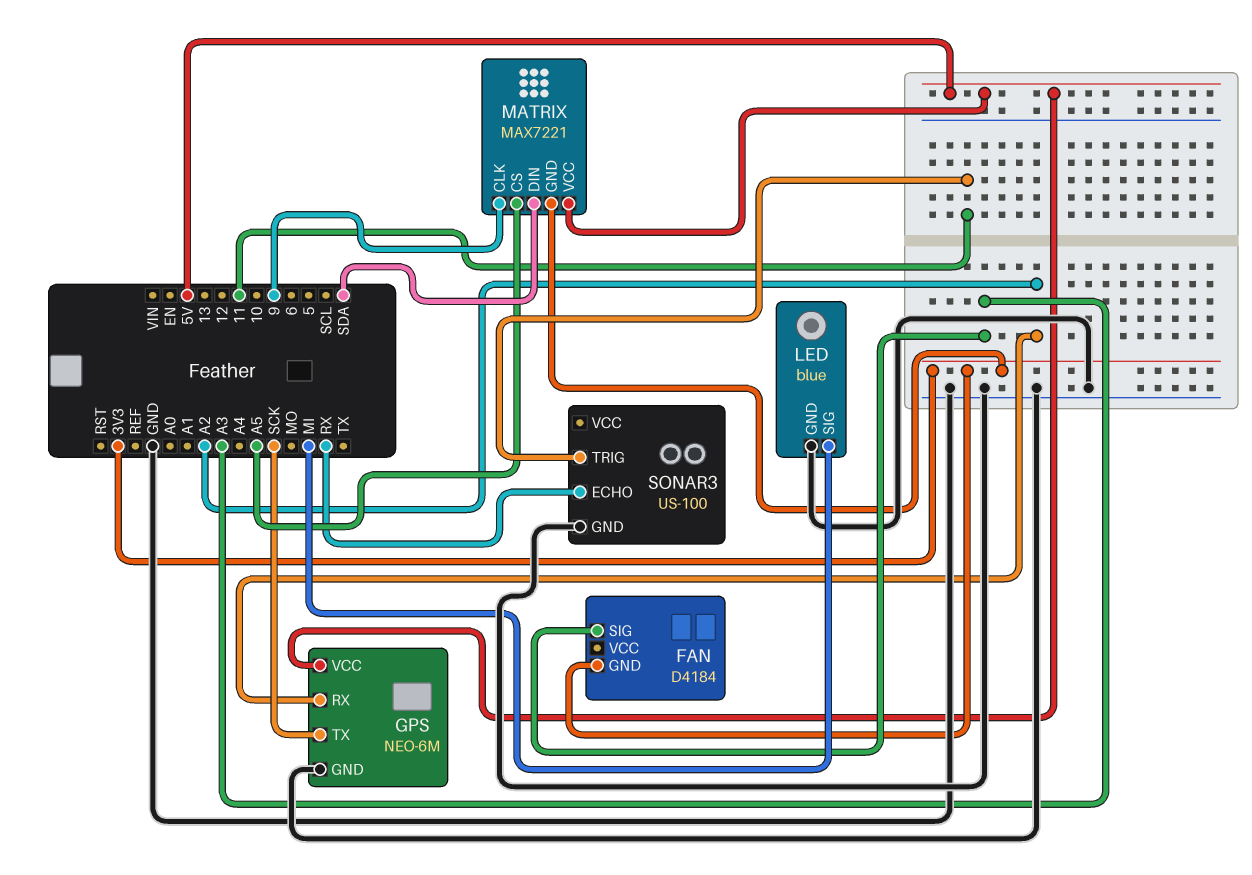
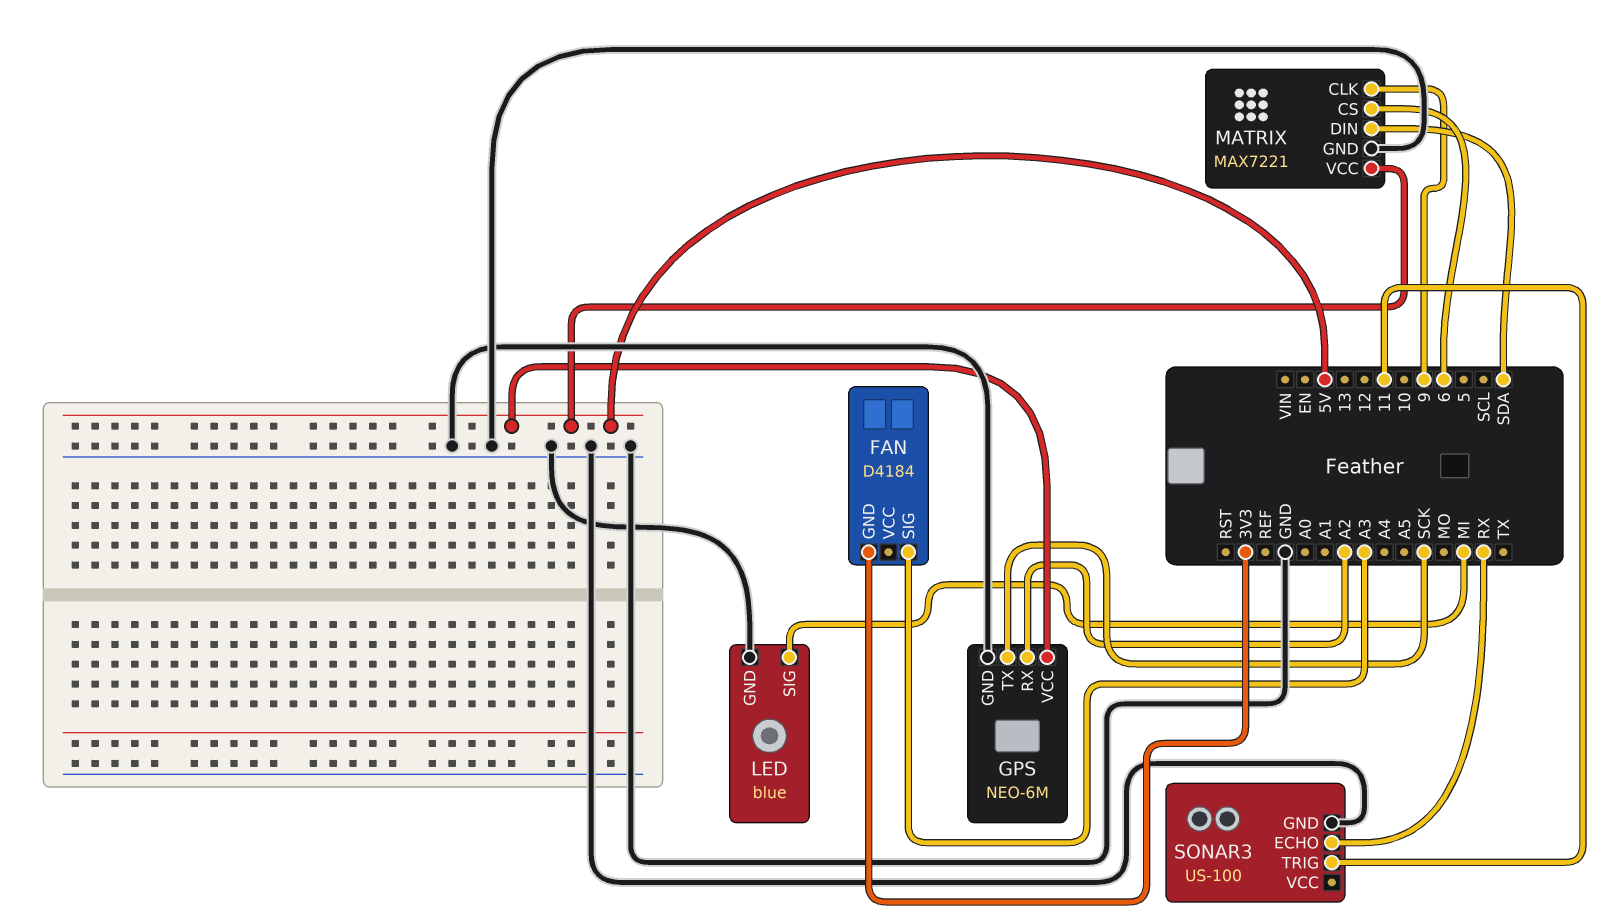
MATRIX pin CS: A5 -> 6
MATRIX pin GND: 3V3 -> GND

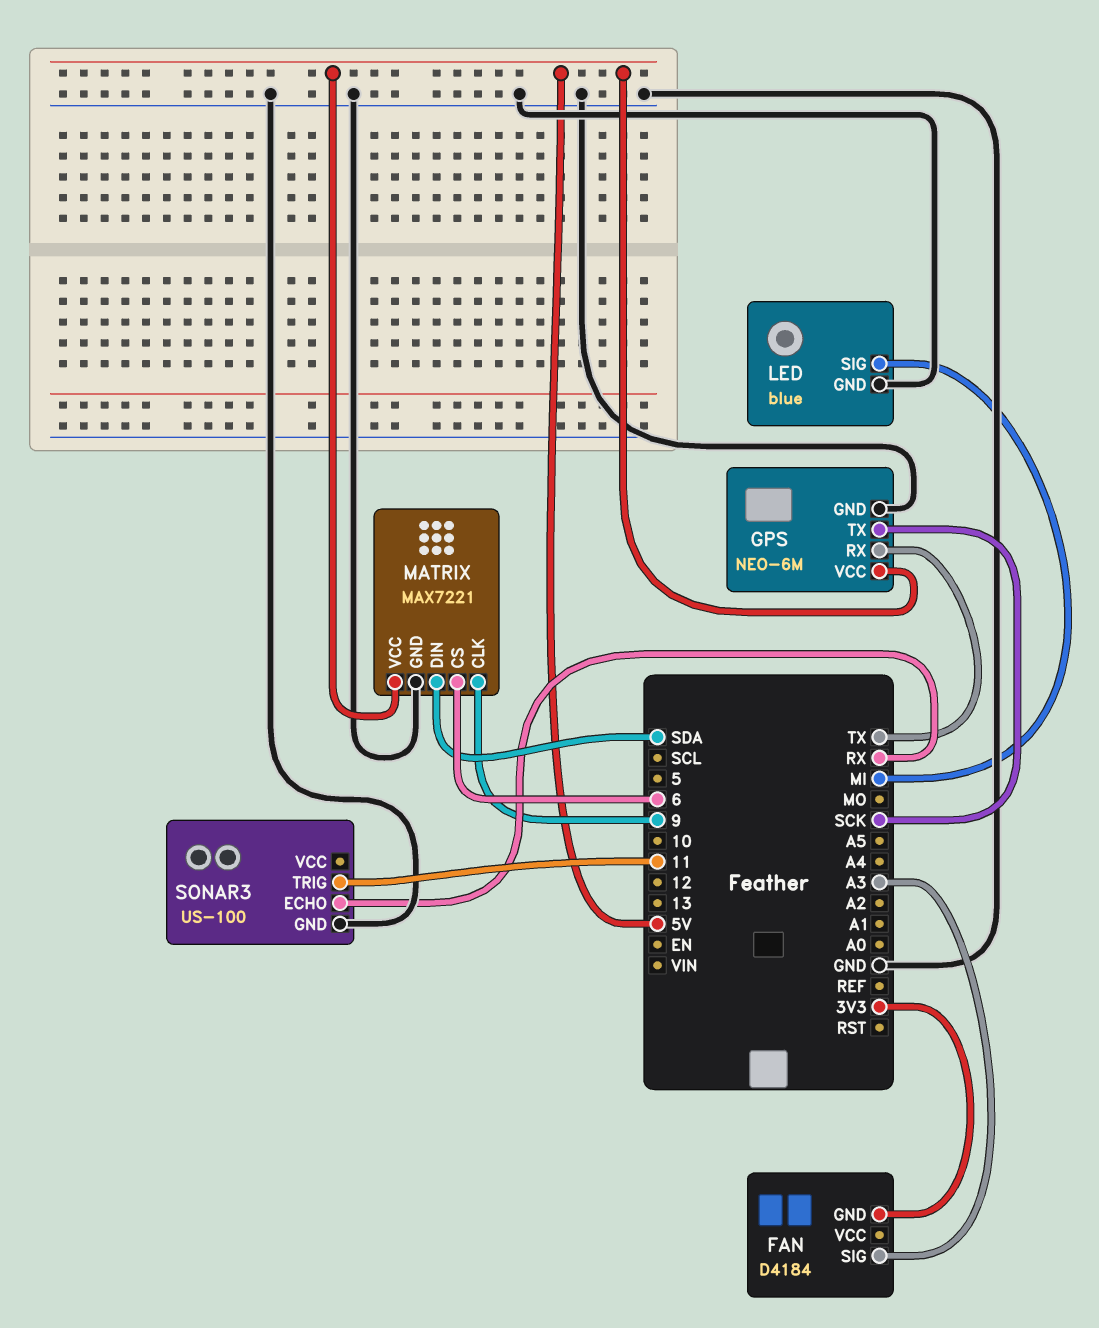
GPS pin RX: A2 -> TX

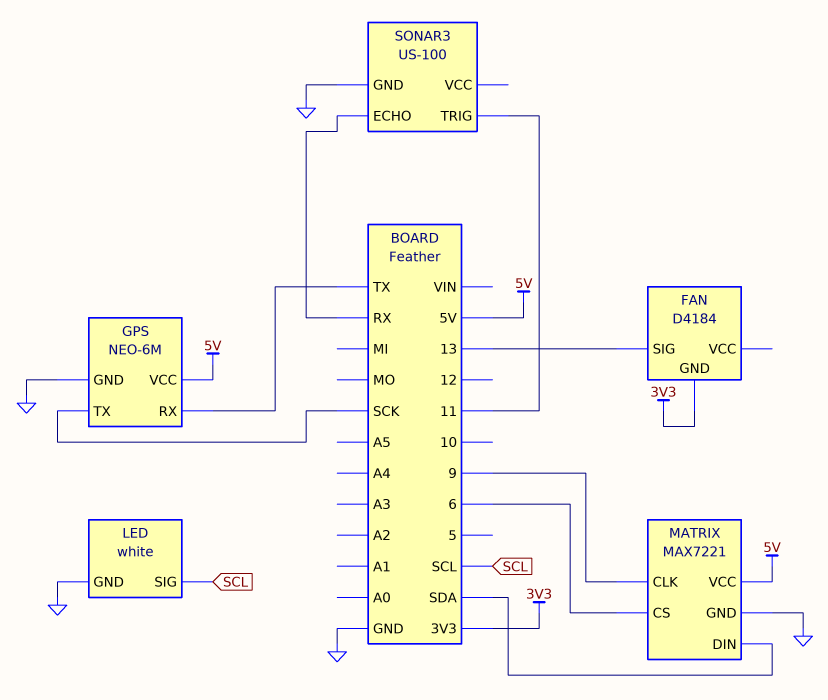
FAN pin SIG: A3 -> 13
LED: blue -> white
LED pin SIG: MI -> SCL

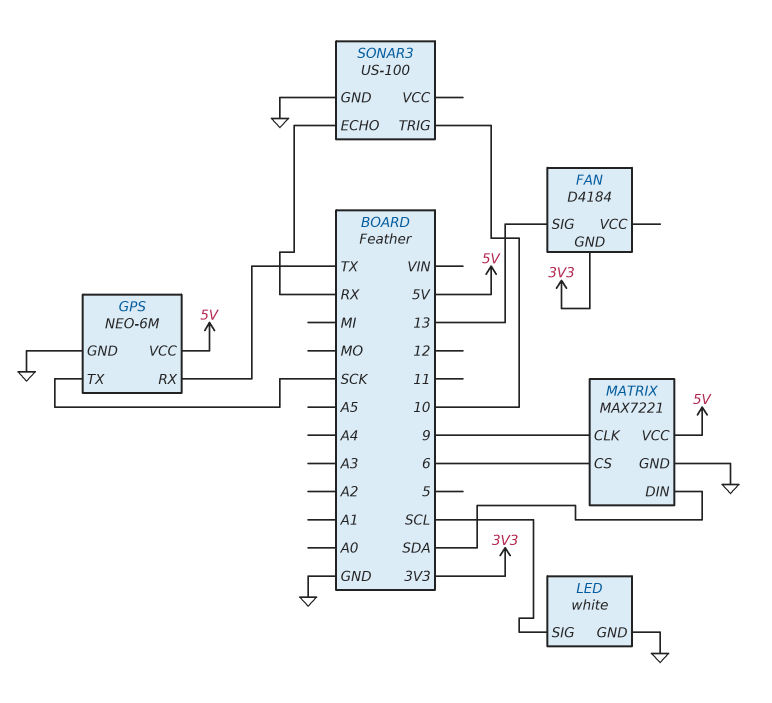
SONAR3 pin TRIG: 11 -> 10

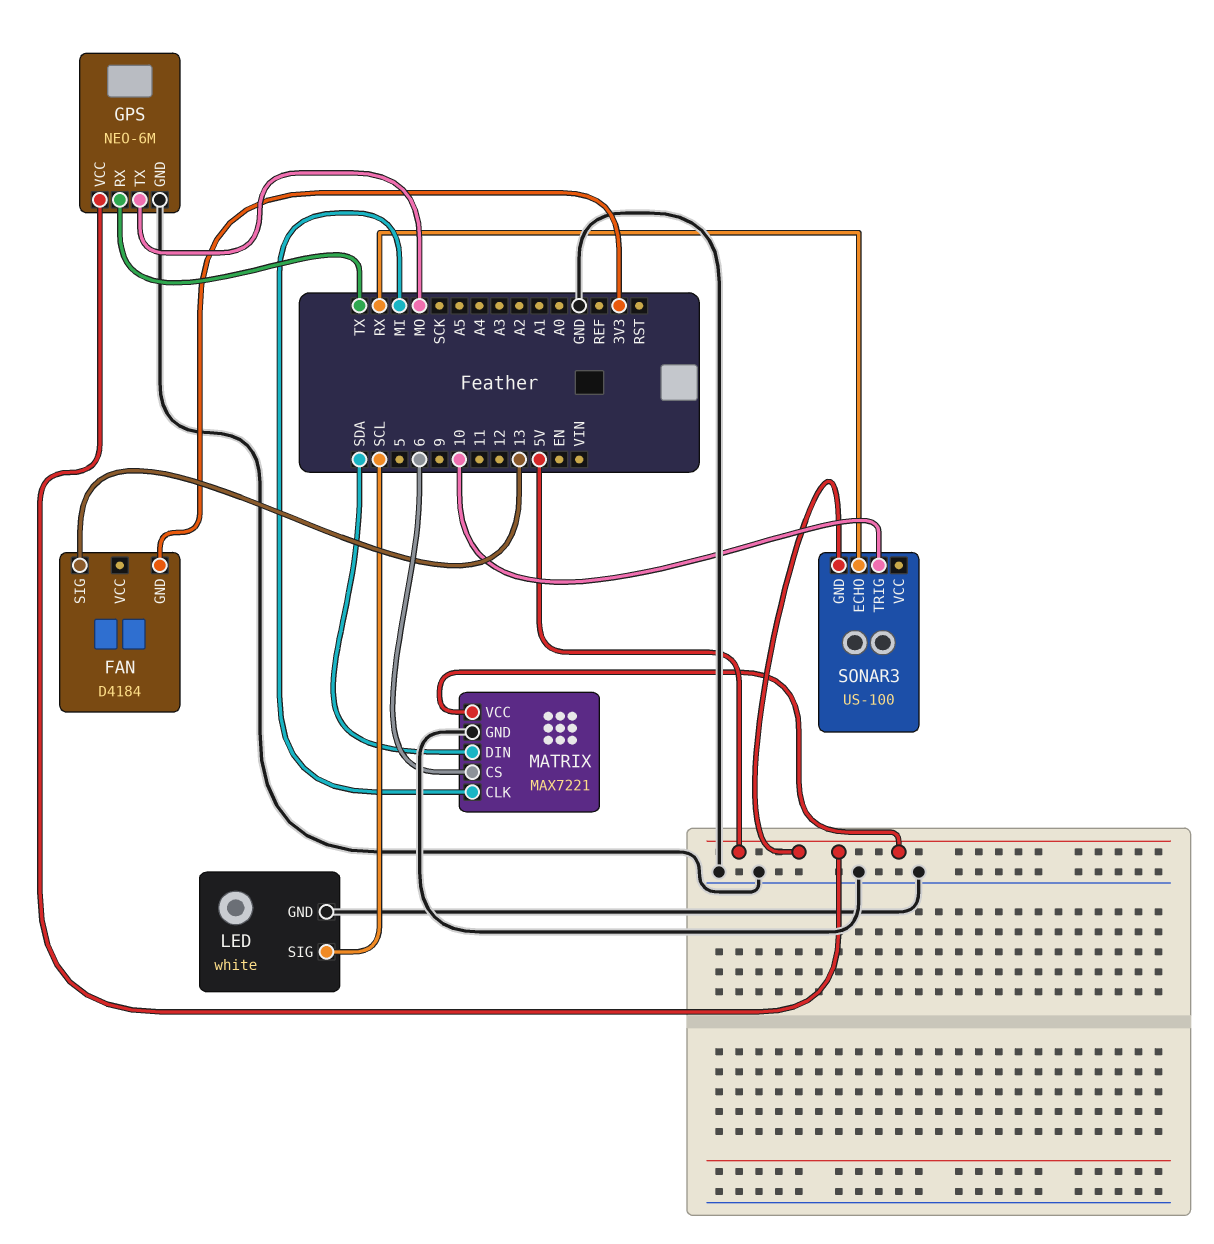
GPS pin TX: SCK -> MO
MATRIX pin CLK: 9 -> MI
SONAR3 pin GND: GND -> 5V

